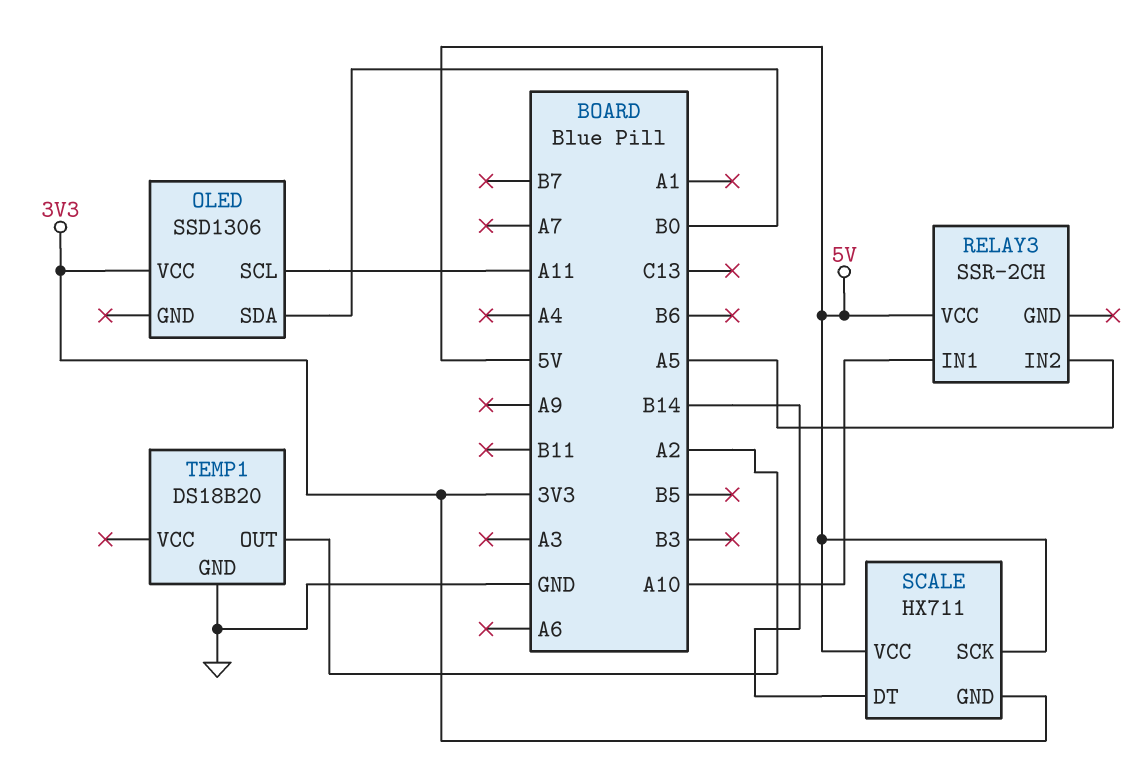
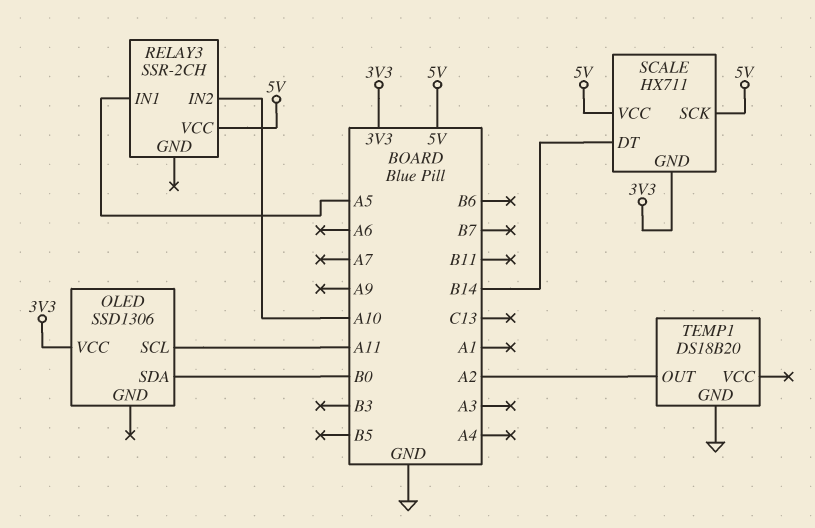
RELAY3 pin IN1: A10 -> A5
RELAY3 pin IN2: A5 -> A10

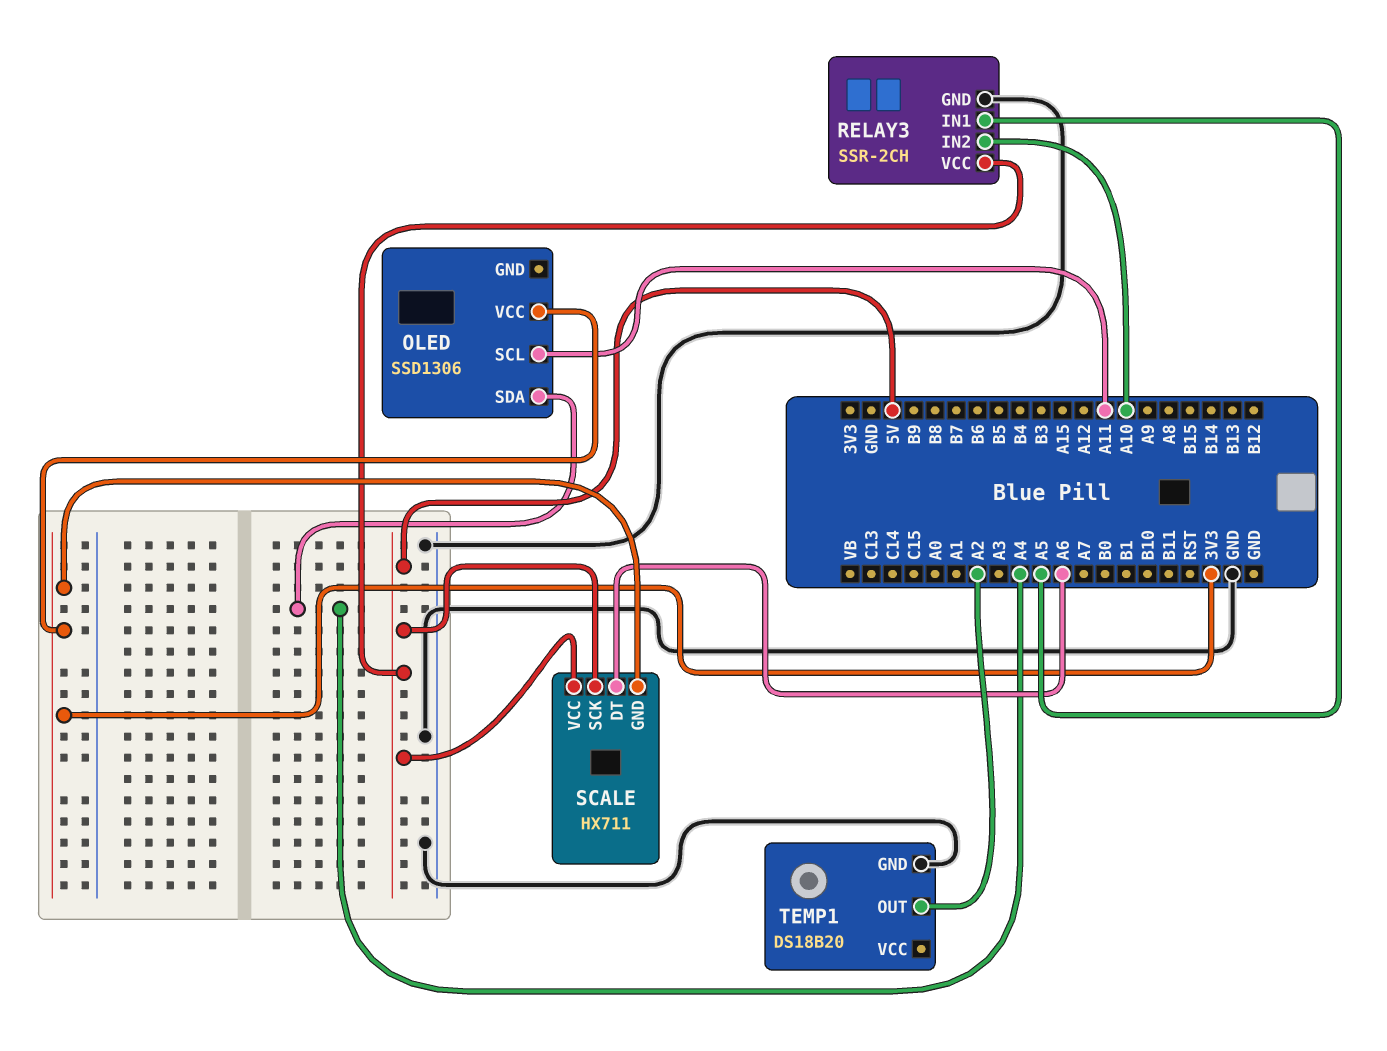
OLED pin SDA: B0 -> A4
RELAY3 pin GND: none -> GND
SCALE pin DT: B14 -> A6

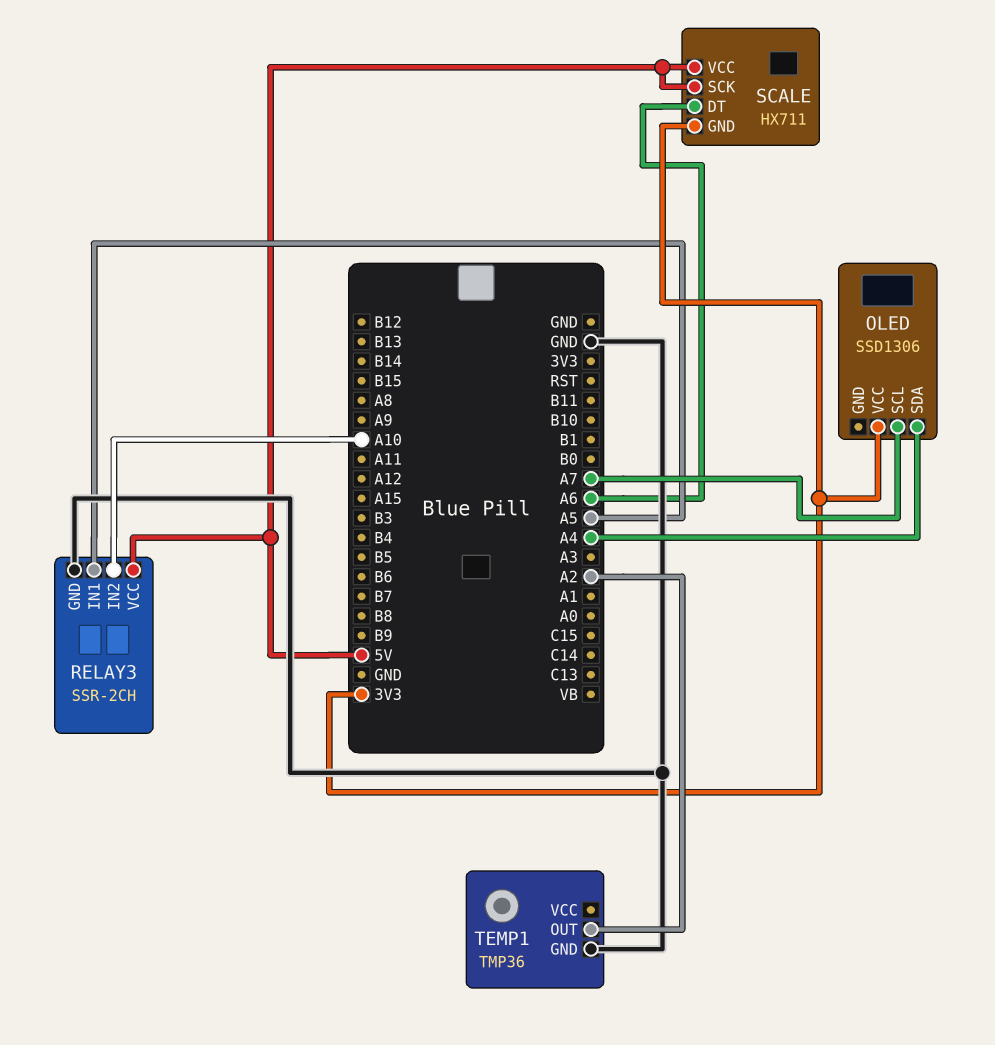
OLED pin SCL: A11 -> A7
TEMP1: DS18B20 -> TMP36

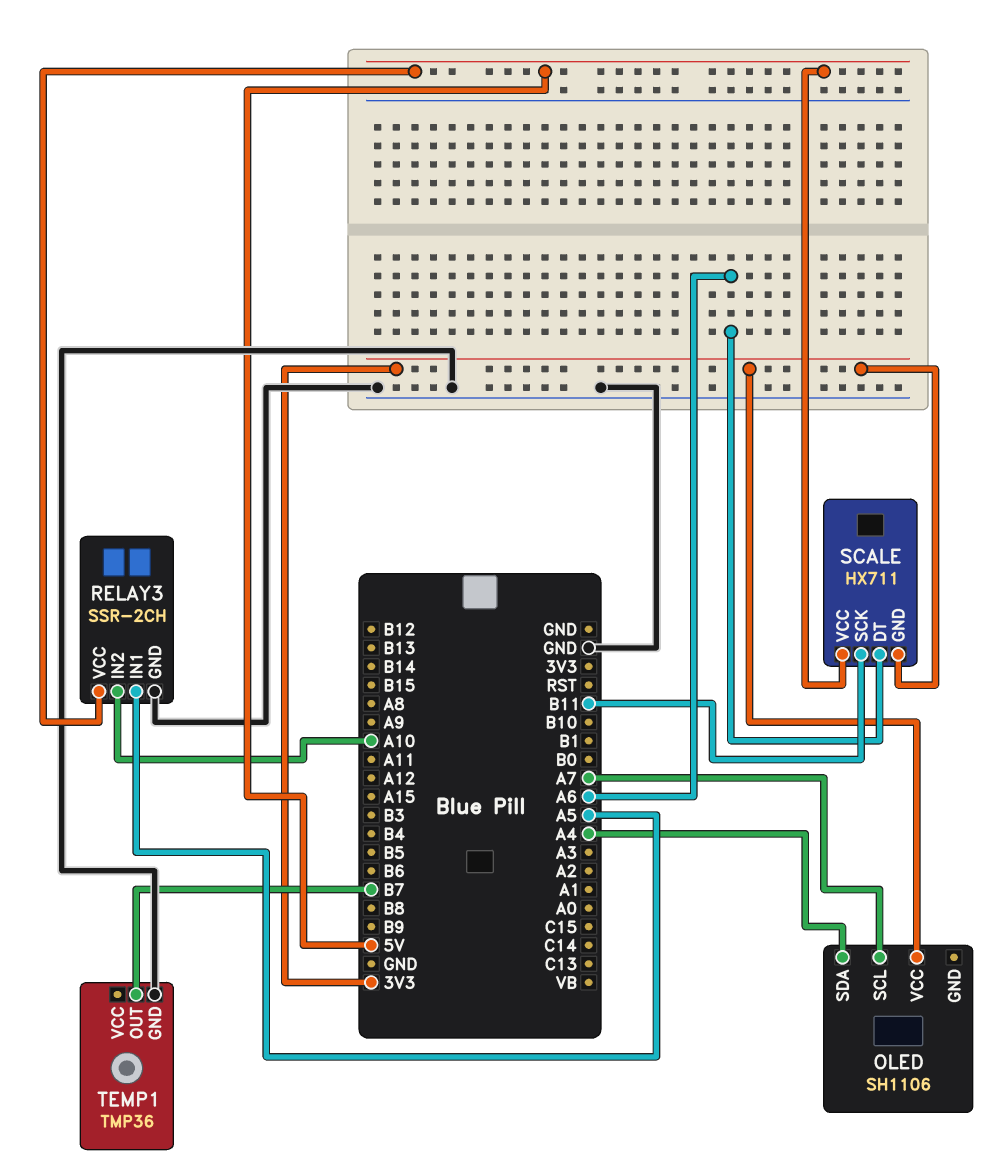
OLED: SSD1306 -> SH1106
SCALE pin SCK: 5V -> B11
TEMP1 pin OUT: A2 -> B7

